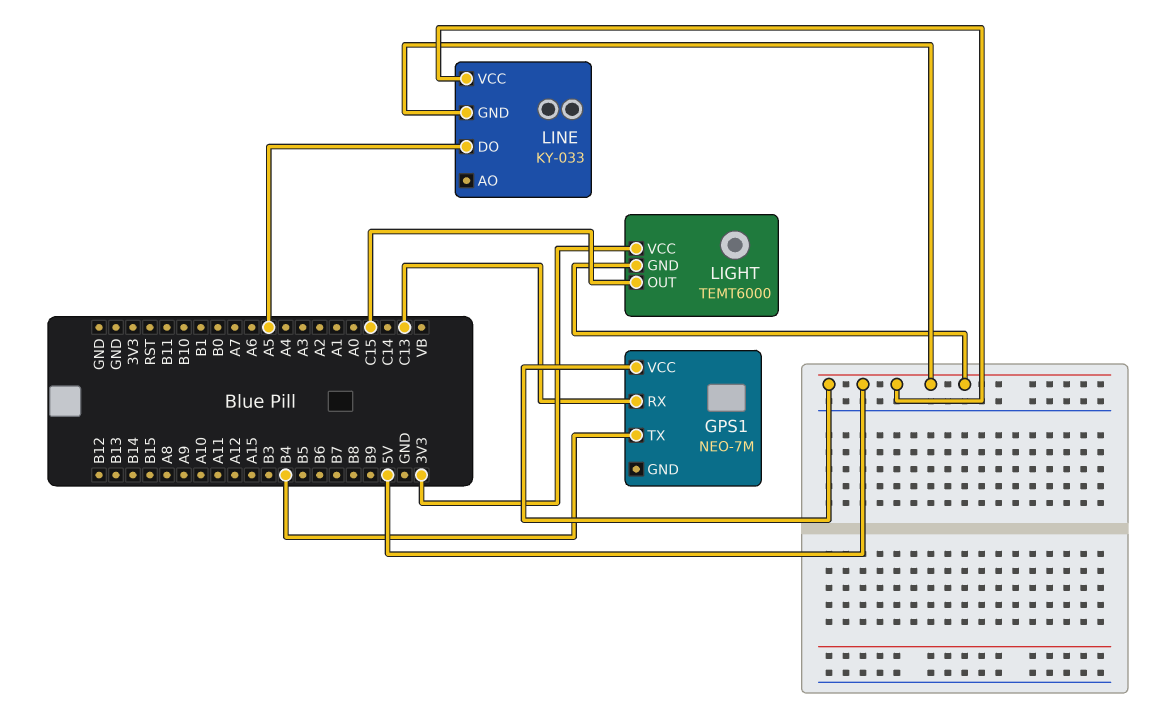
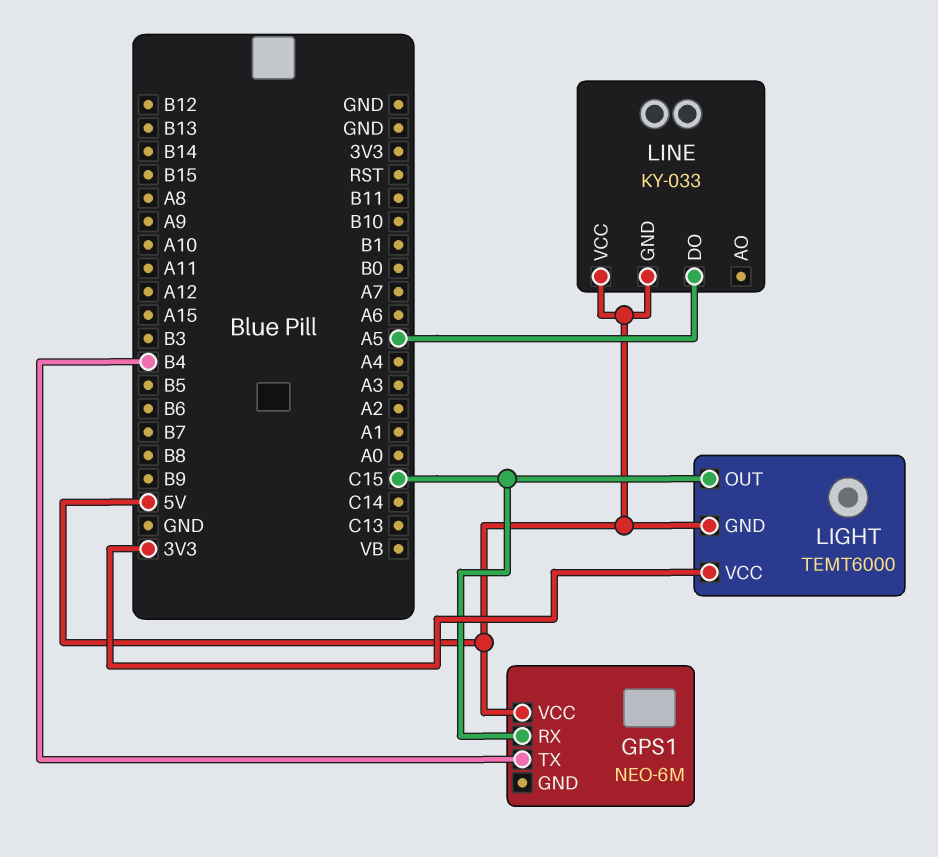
GPS1: NEO-7M -> NEO-6M
GPS1 pin RX: C13 -> C15

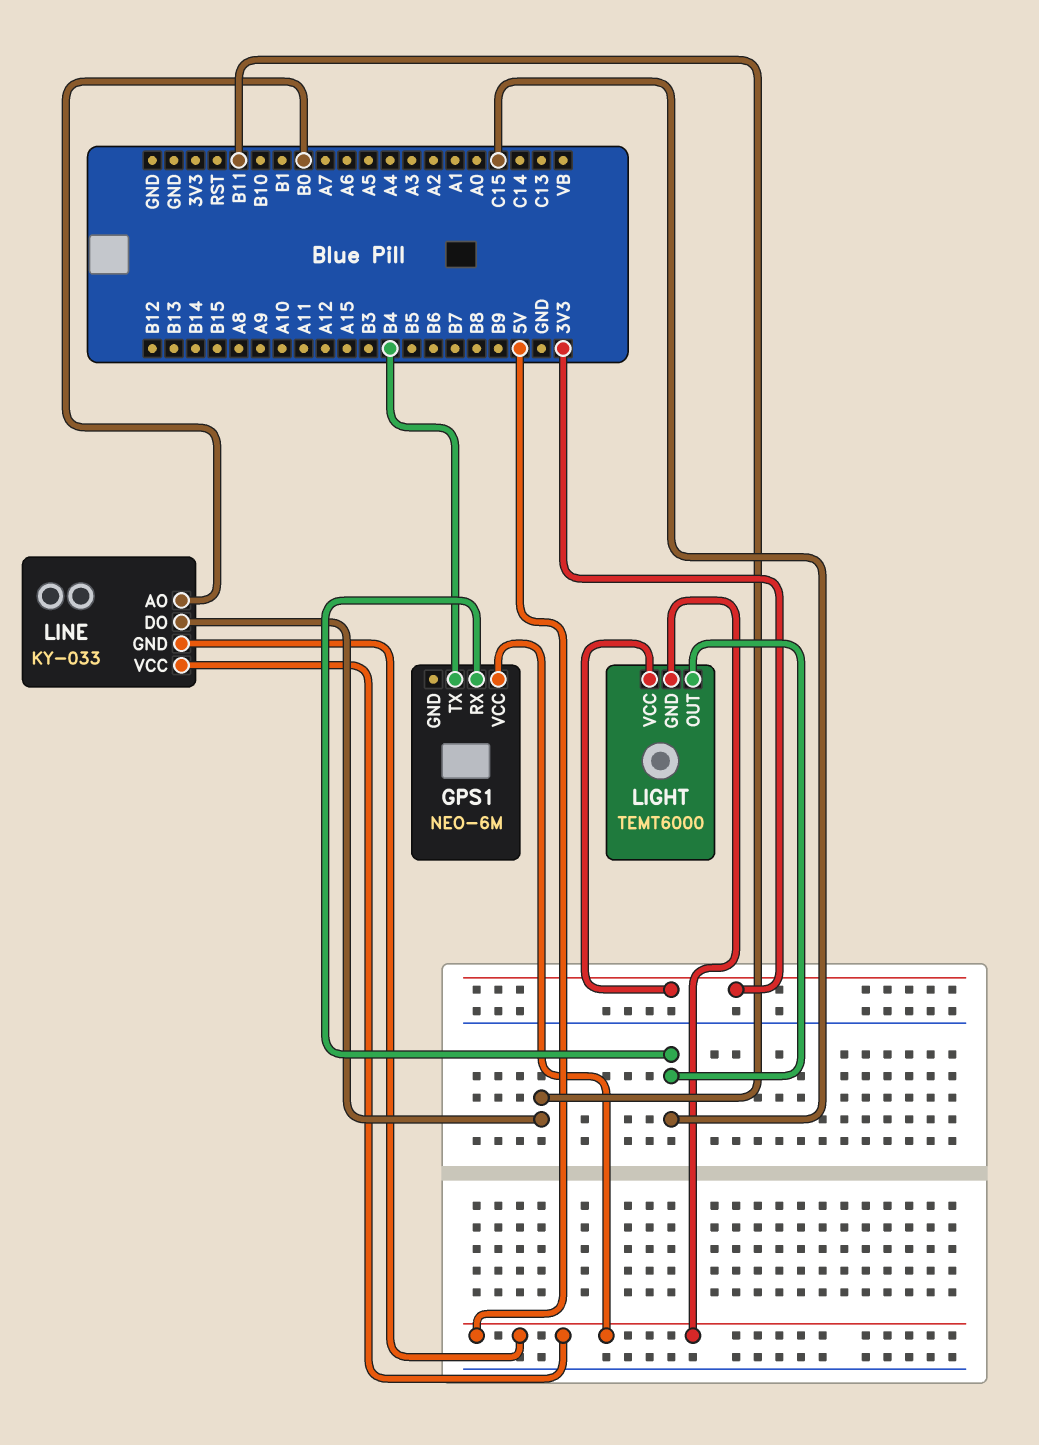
LINE pin AO: none -> B0
LINE pin DO: A5 -> B11

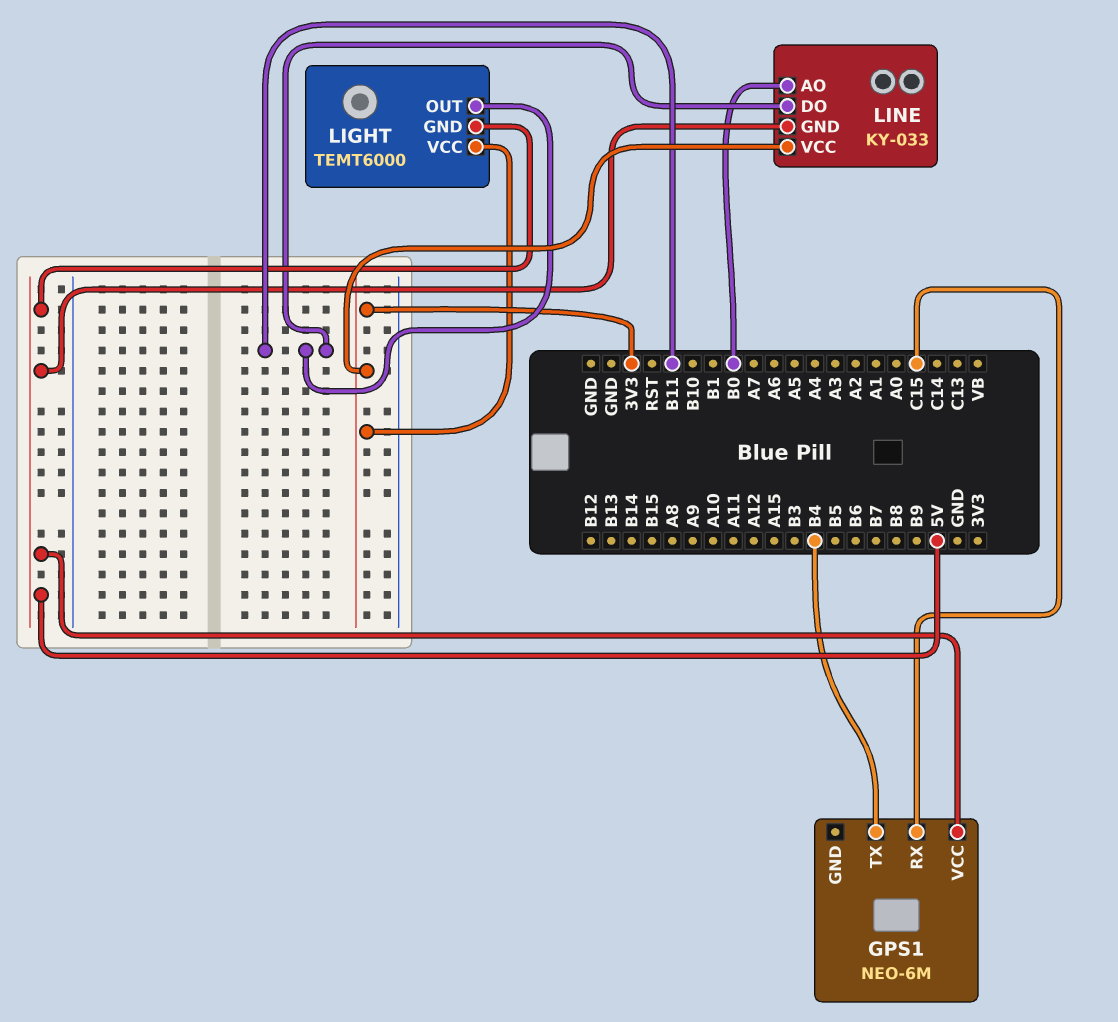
LIGHT pin OUT: C15 -> B11
LINE pin VCC: 5V -> 3V3

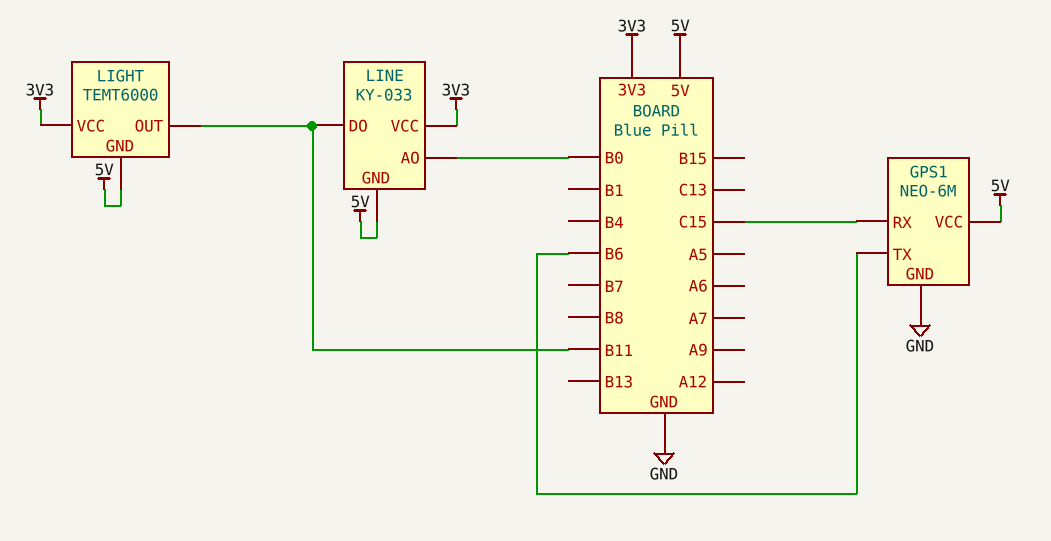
GPS1 pin GND: none -> GND
GPS1 pin TX: B4 -> B6

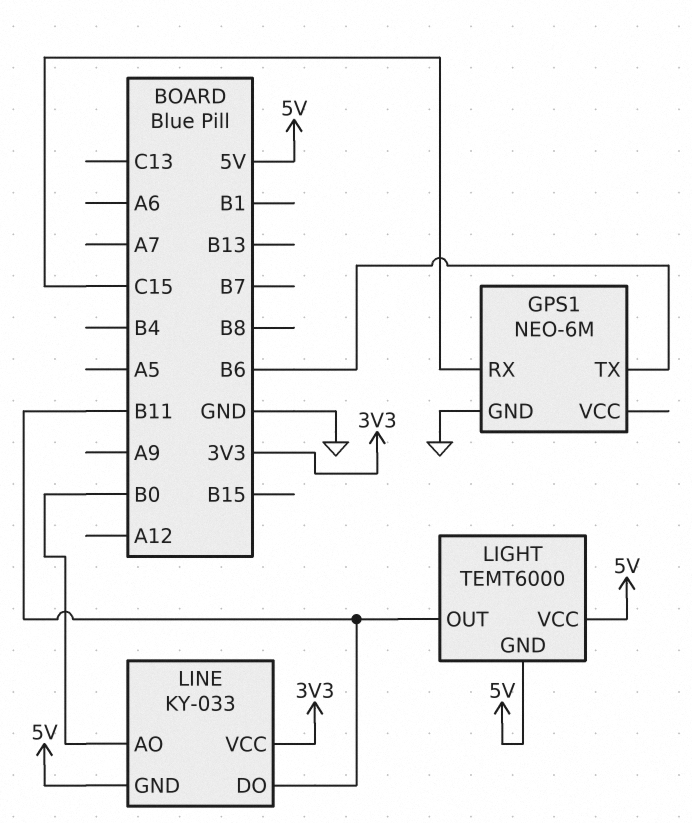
GPS1 pin VCC: 5V -> none
LIGHT pin VCC: 3V3 -> 5V

